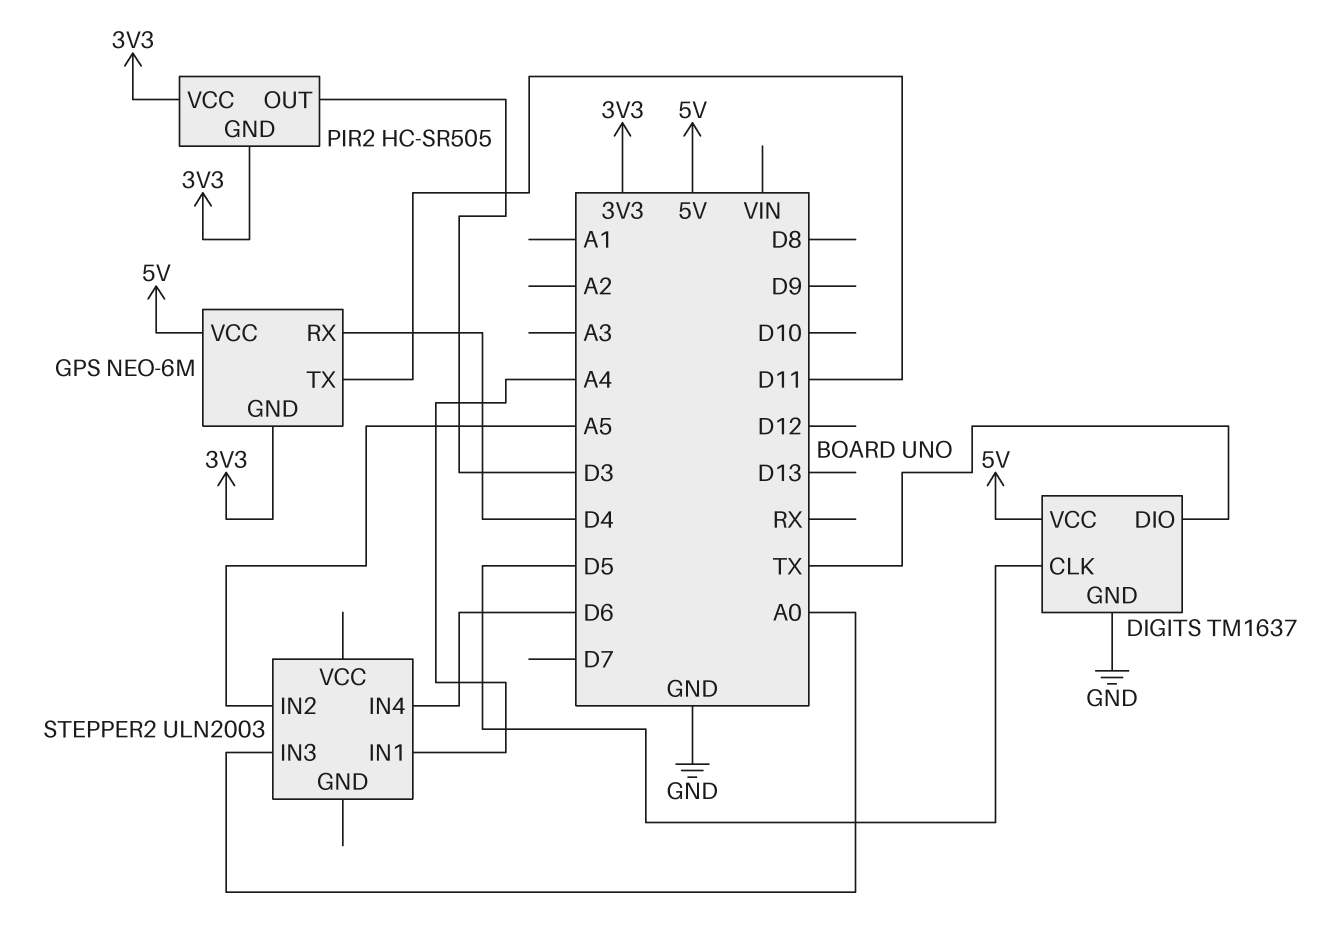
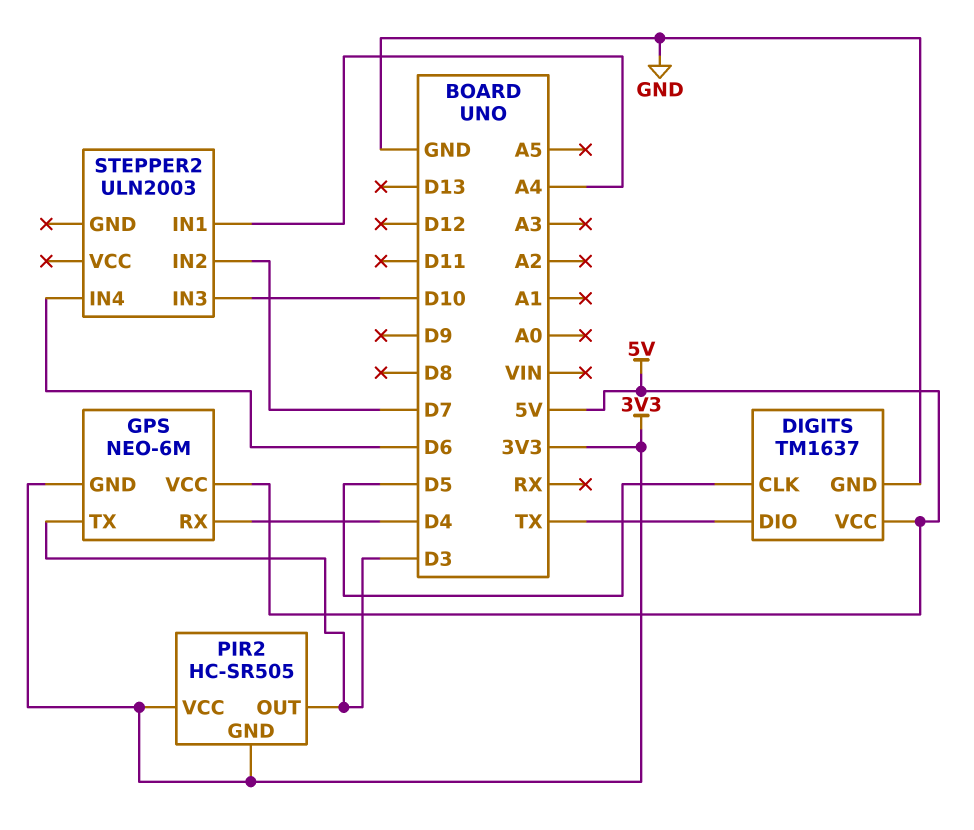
GPS pin TX: D11 -> D3
STEPPER2 pin IN2: A5 -> D7
STEPPER2 pin IN3: A0 -> D10

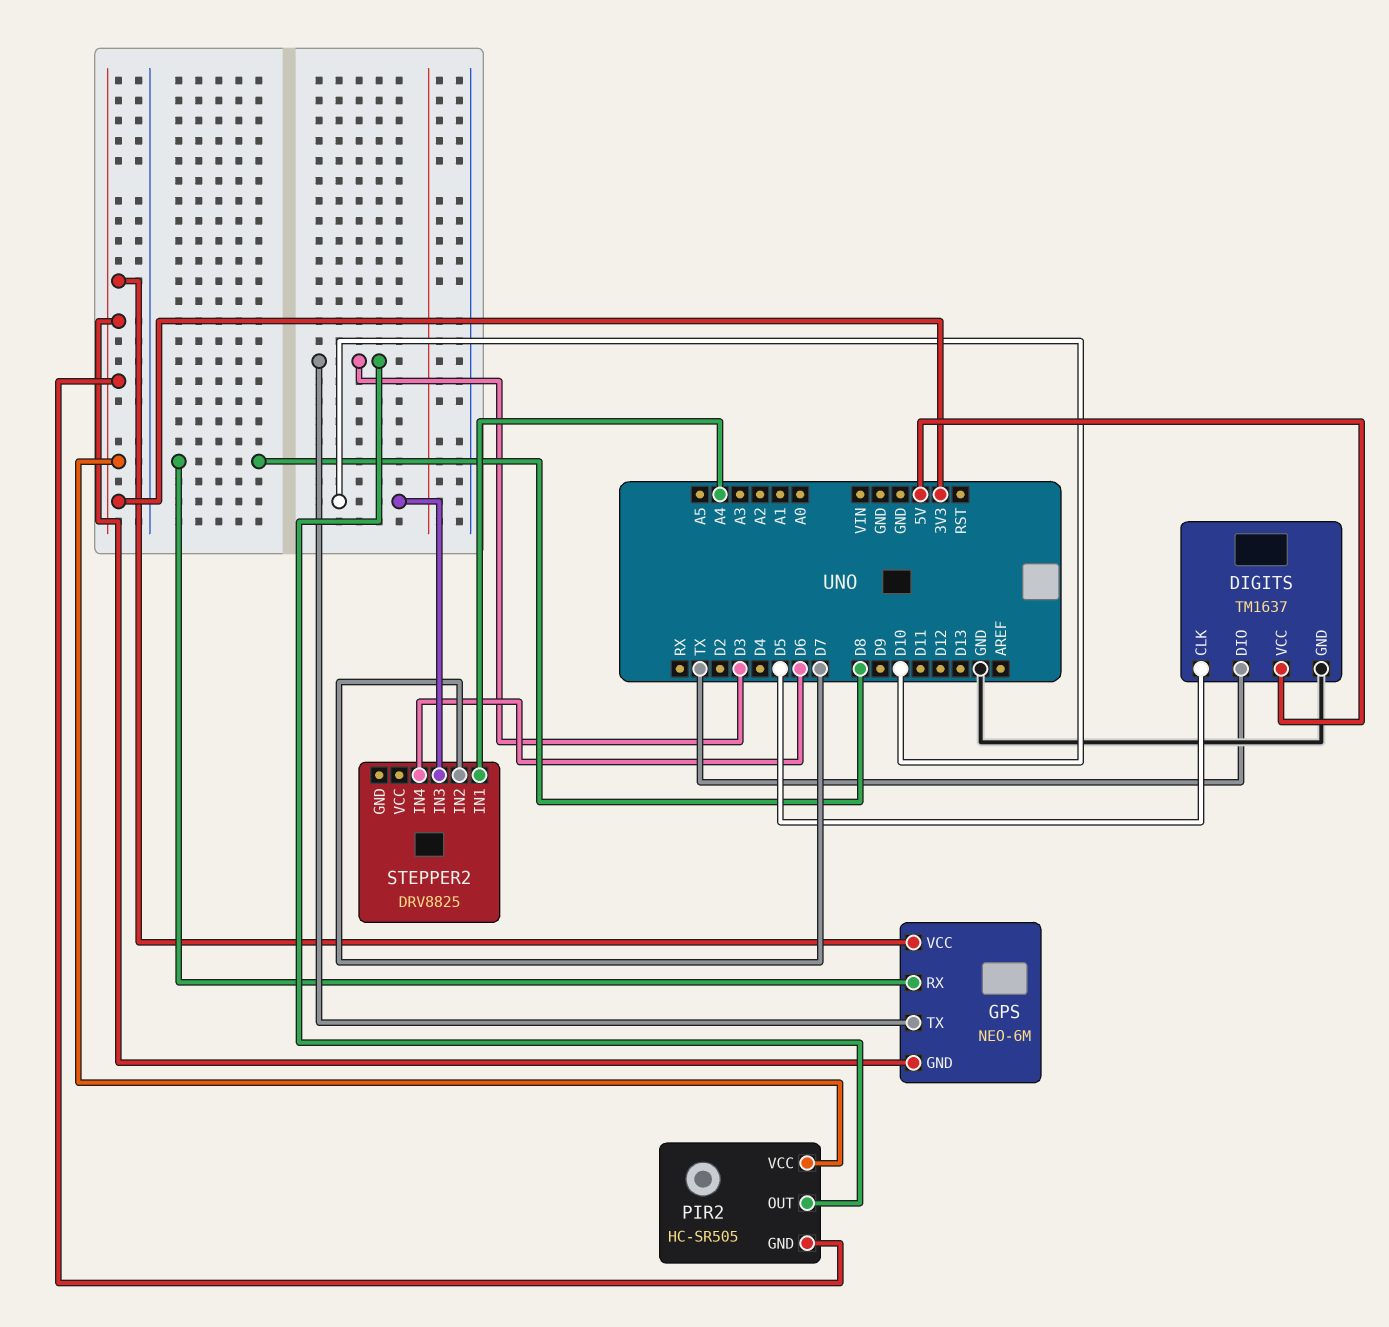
GPS pin RX: D4 -> D8
GPS pin VCC: 5V -> 3V3
STEPPER2: ULN2003 -> DRV8825

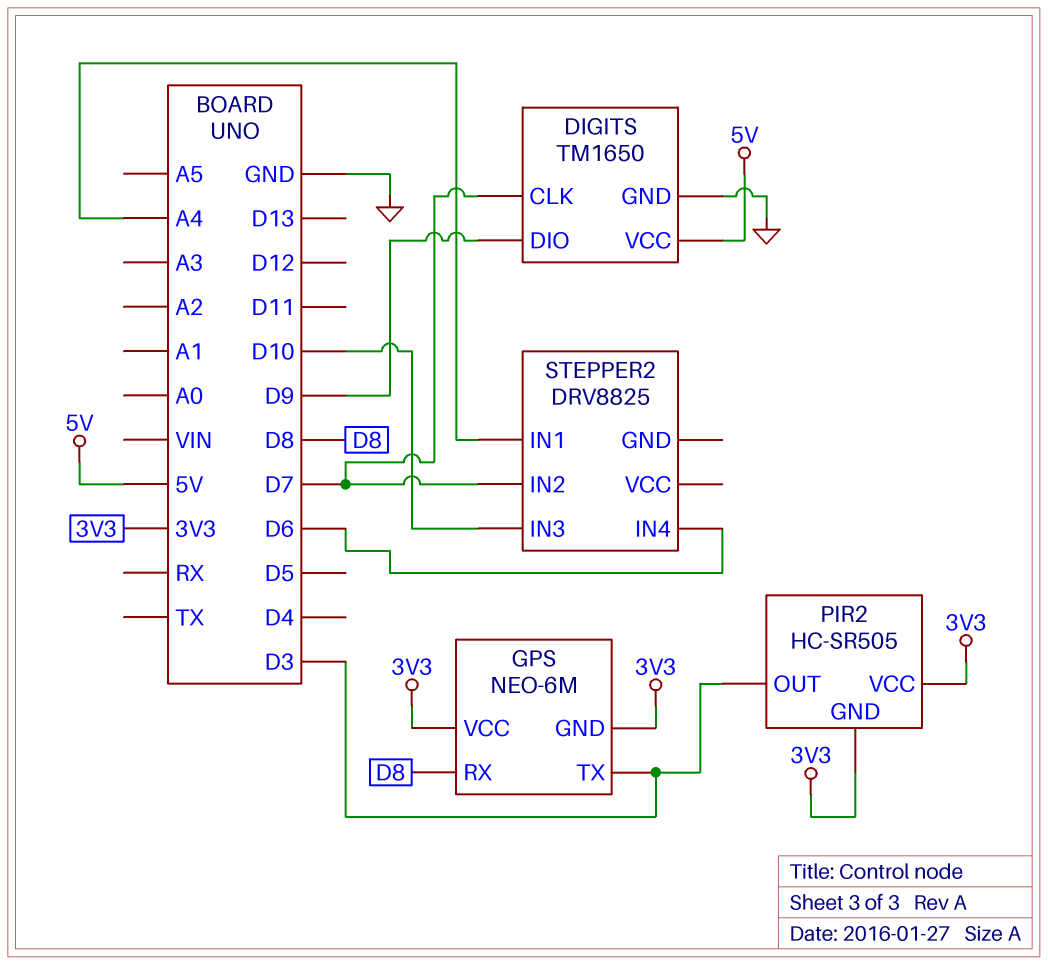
DIGITS: TM1637 -> TM1650
DIGITS pin CLK: D5 -> D7
DIGITS pin DIO: TX -> D9

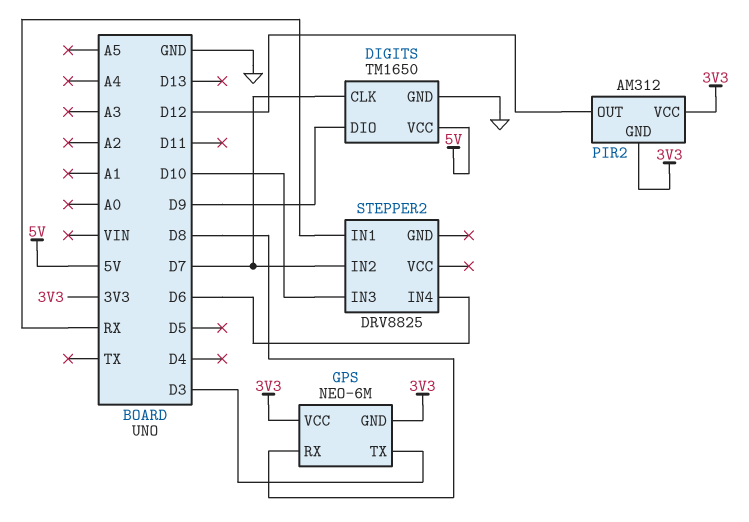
PIR2: HC-SR505 -> AM312
PIR2 pin OUT: D3 -> D12
STEPPER2 pin IN1: A4 -> RX

